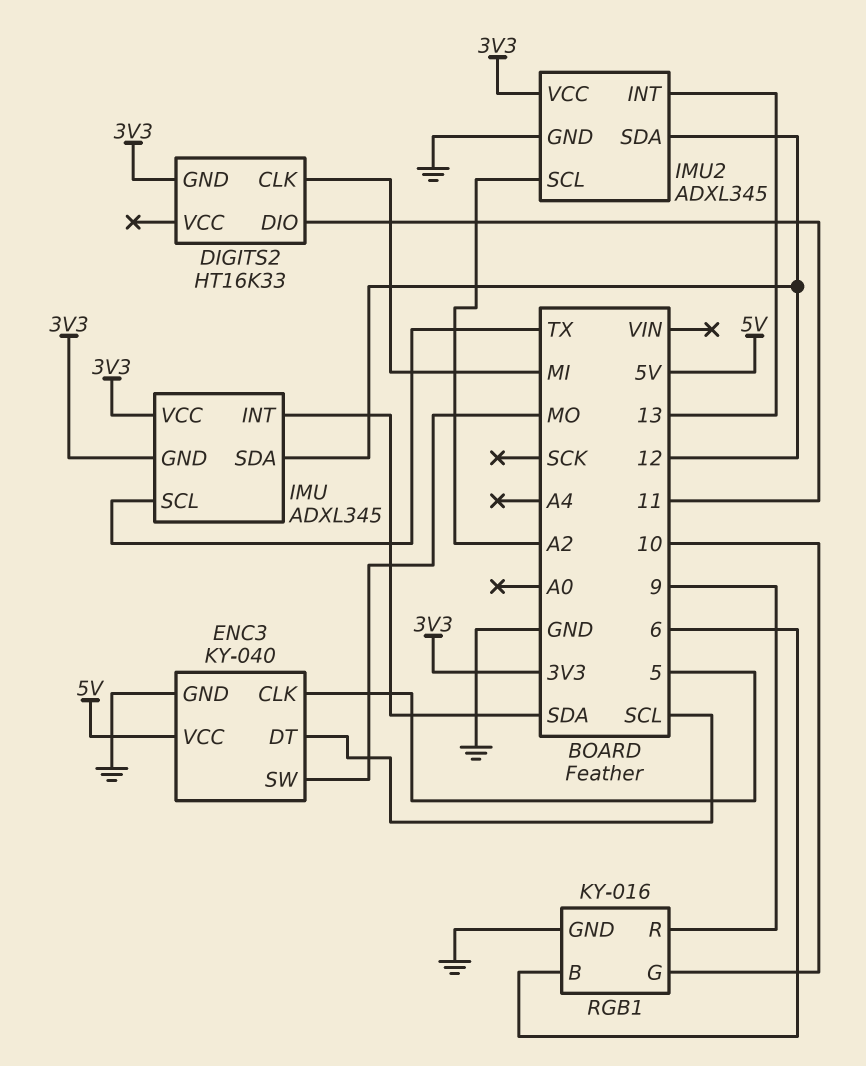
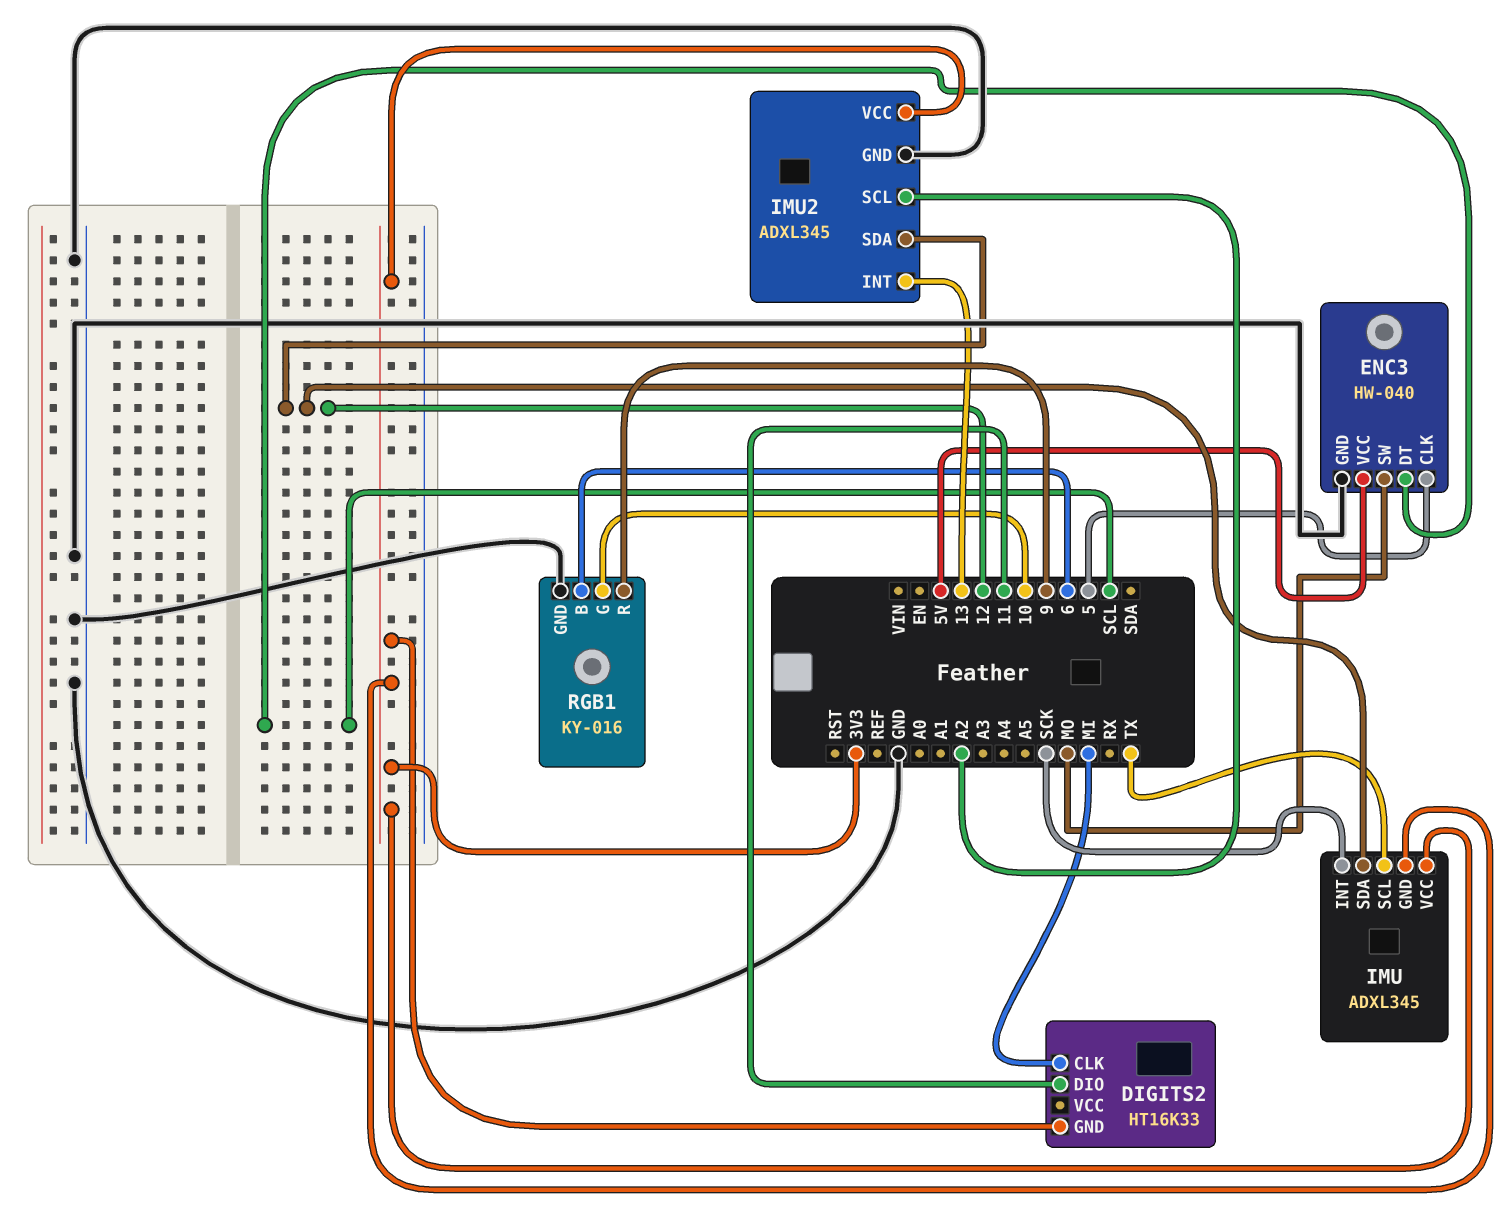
ENC3: KY-040 -> HW-040
IMU pin INT: SDA -> SCK

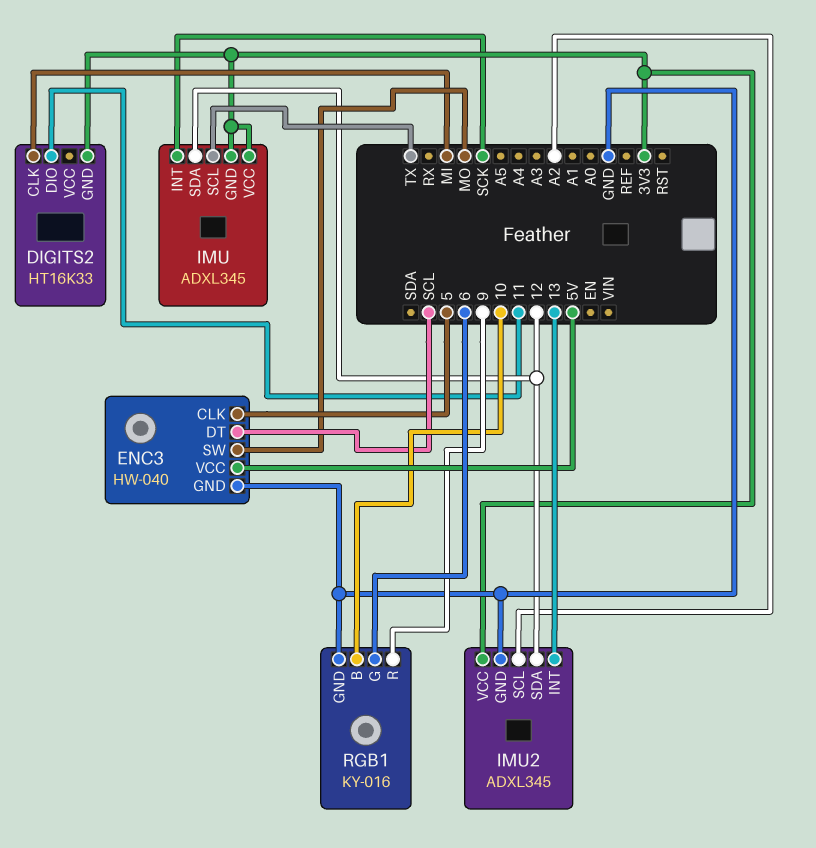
RGB1 pin B: 6 -> 10
RGB1 pin G: 10 -> 6

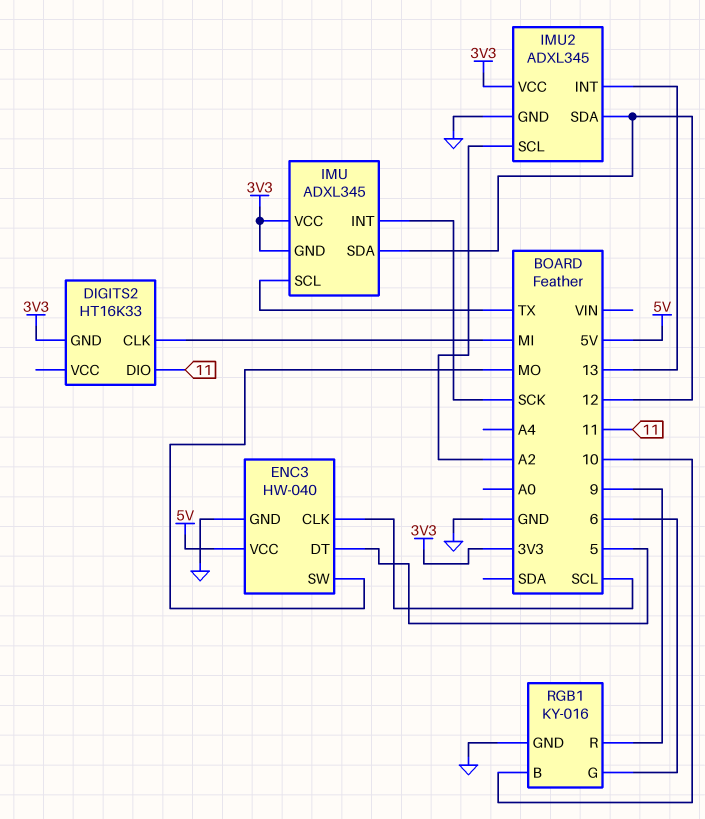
ENC3 pin CLK: 5 -> SCL
ENC3 pin DT: SCL -> 5

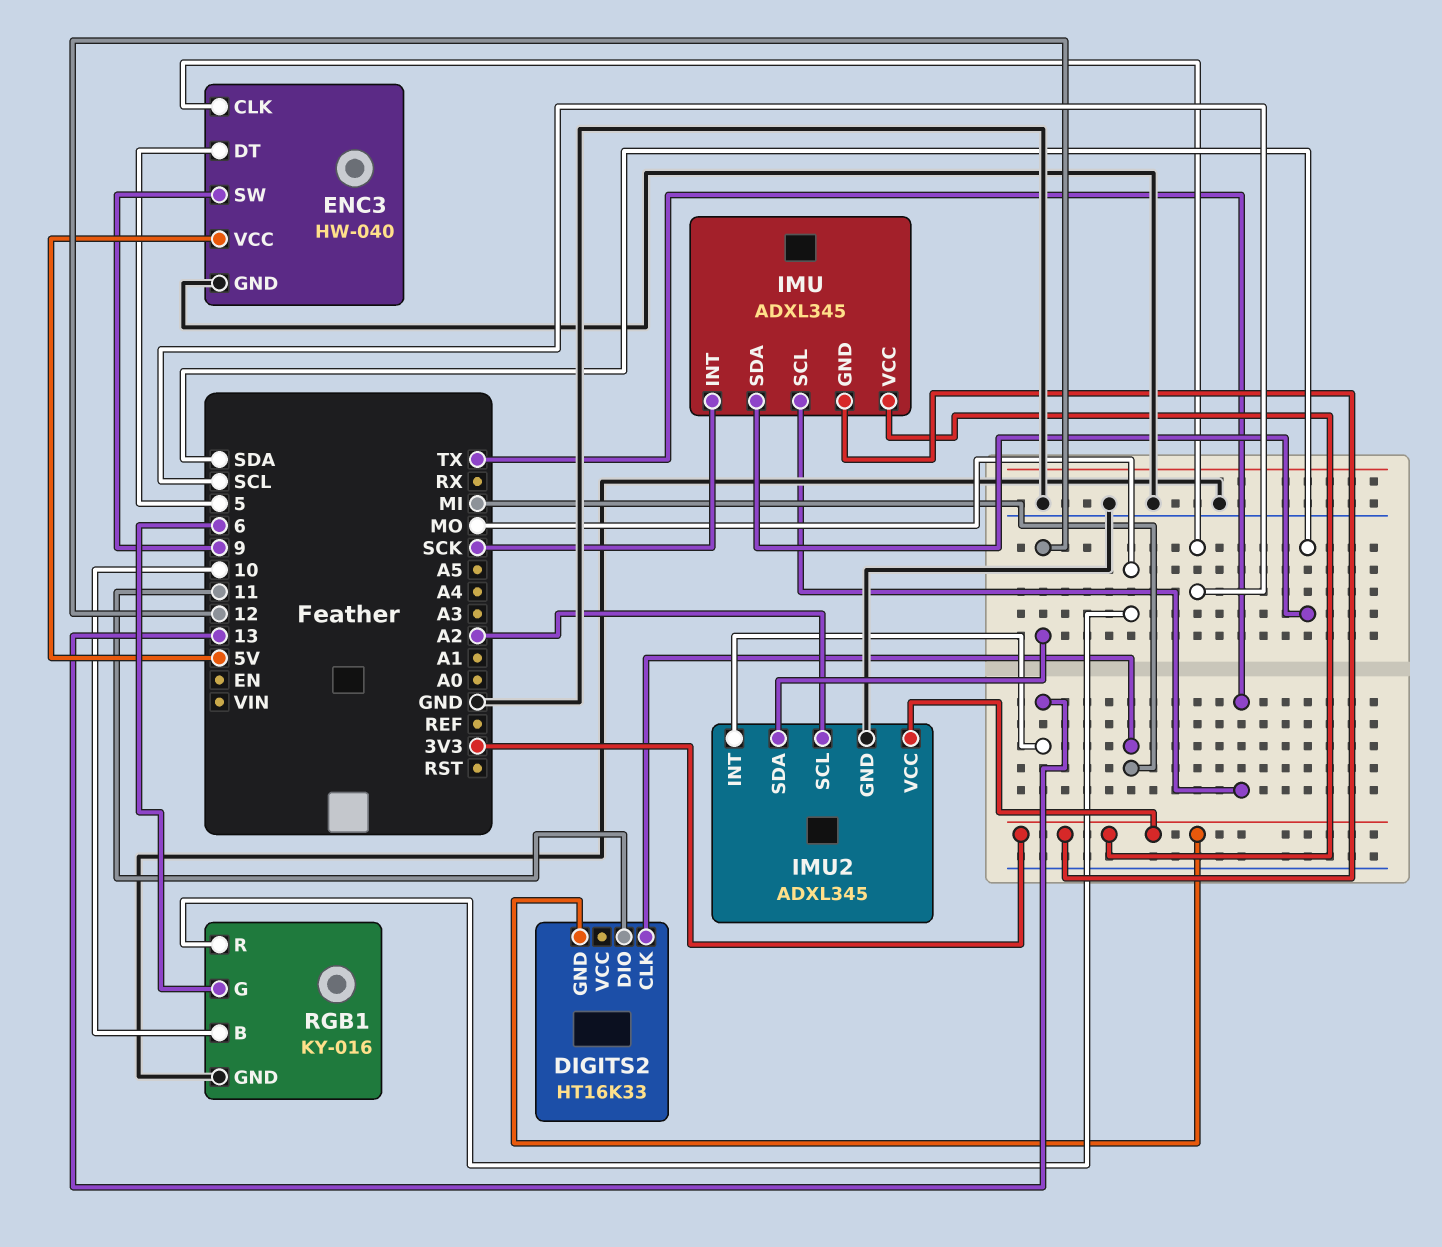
ENC3 pin SW: MO -> 9
IMU pin SDA: 12 -> SDA
RGB1 pin R: 9 -> MO

